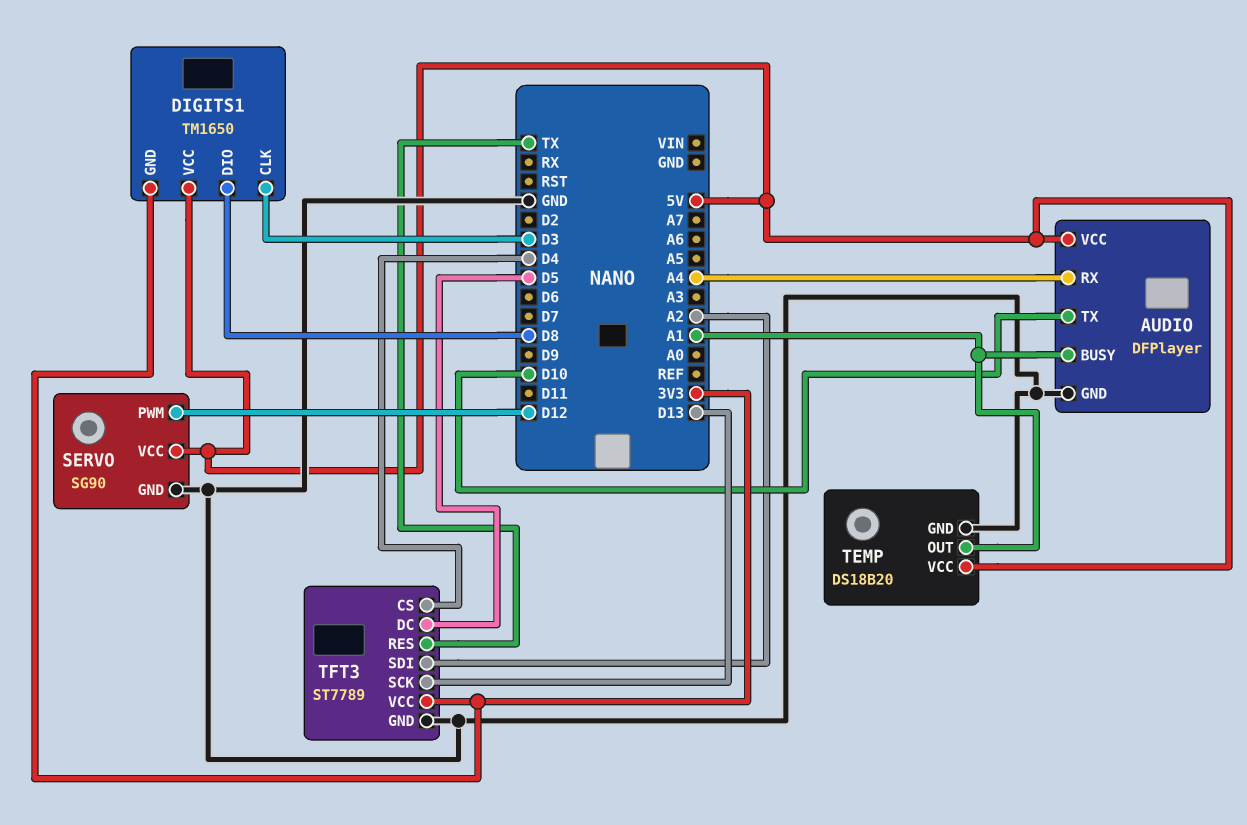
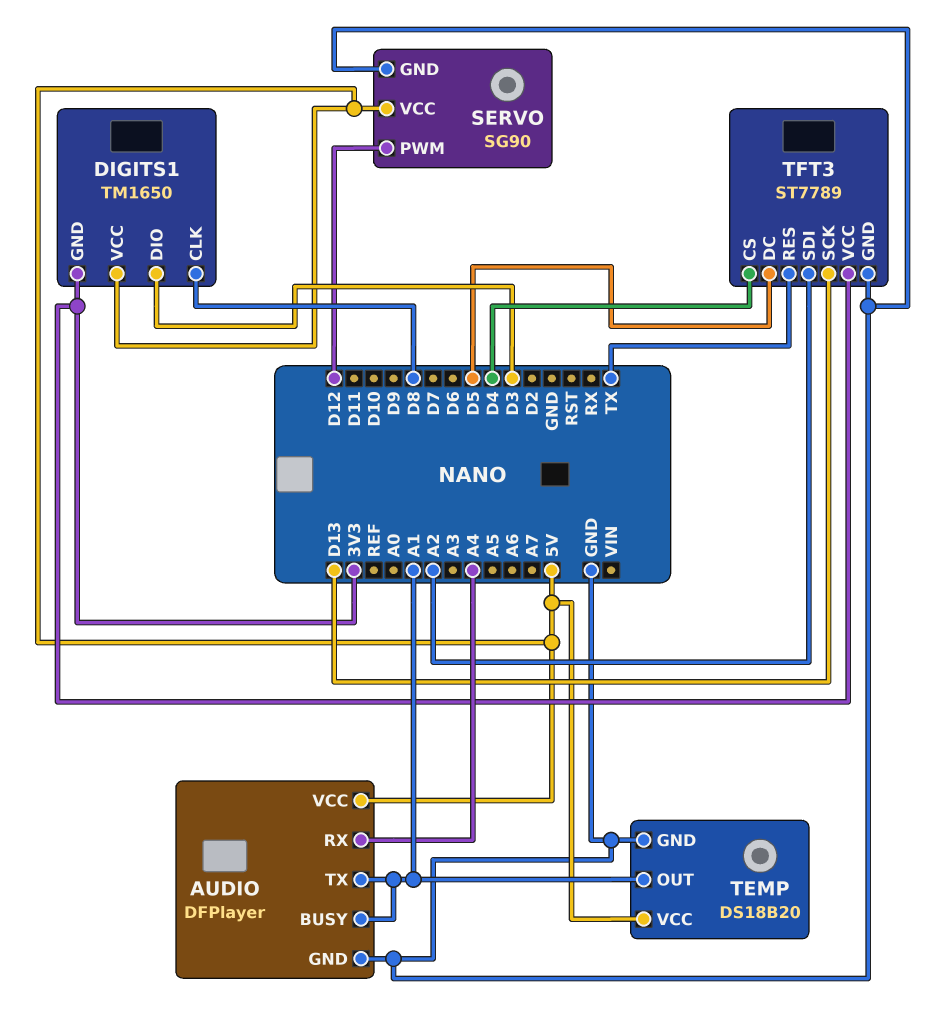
AUDIO pin TX: D10 -> A1
DIGITS1 pin CLK: D3 -> D8
DIGITS1 pin DIO: D8 -> D3

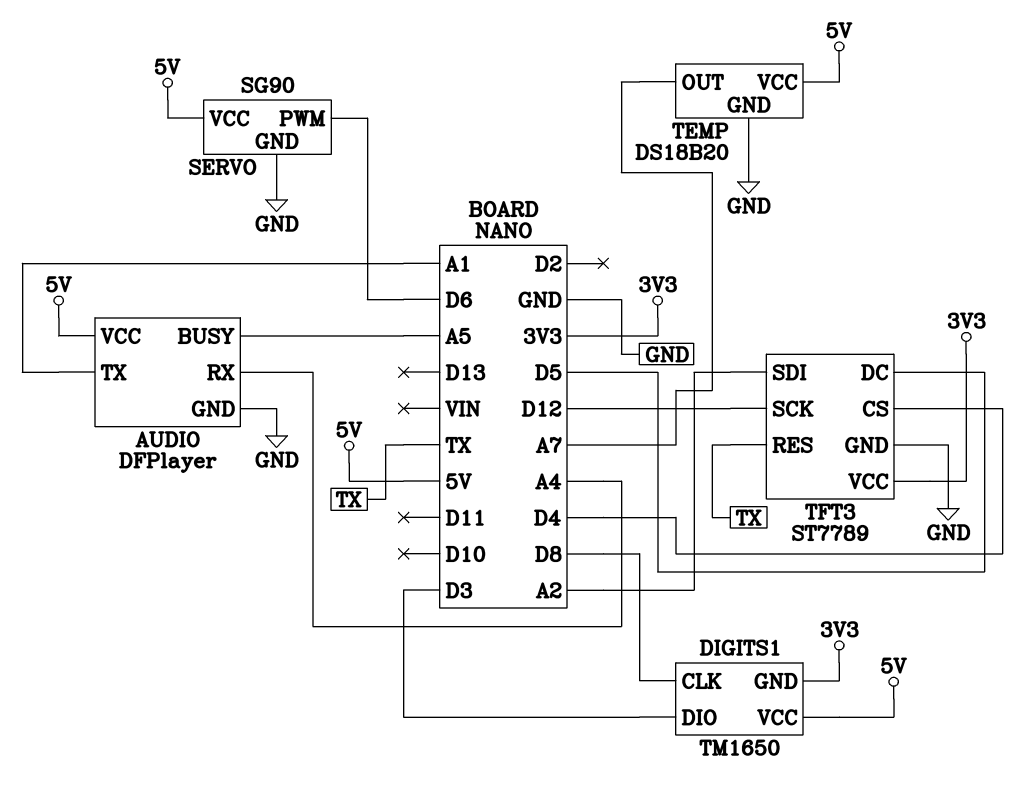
AUDIO pin BUSY: A1 -> A5
SERVO pin PWM: D12 -> D6
TEMP pin OUT: A1 -> A7
TFT3 pin SCK: D13 -> D12

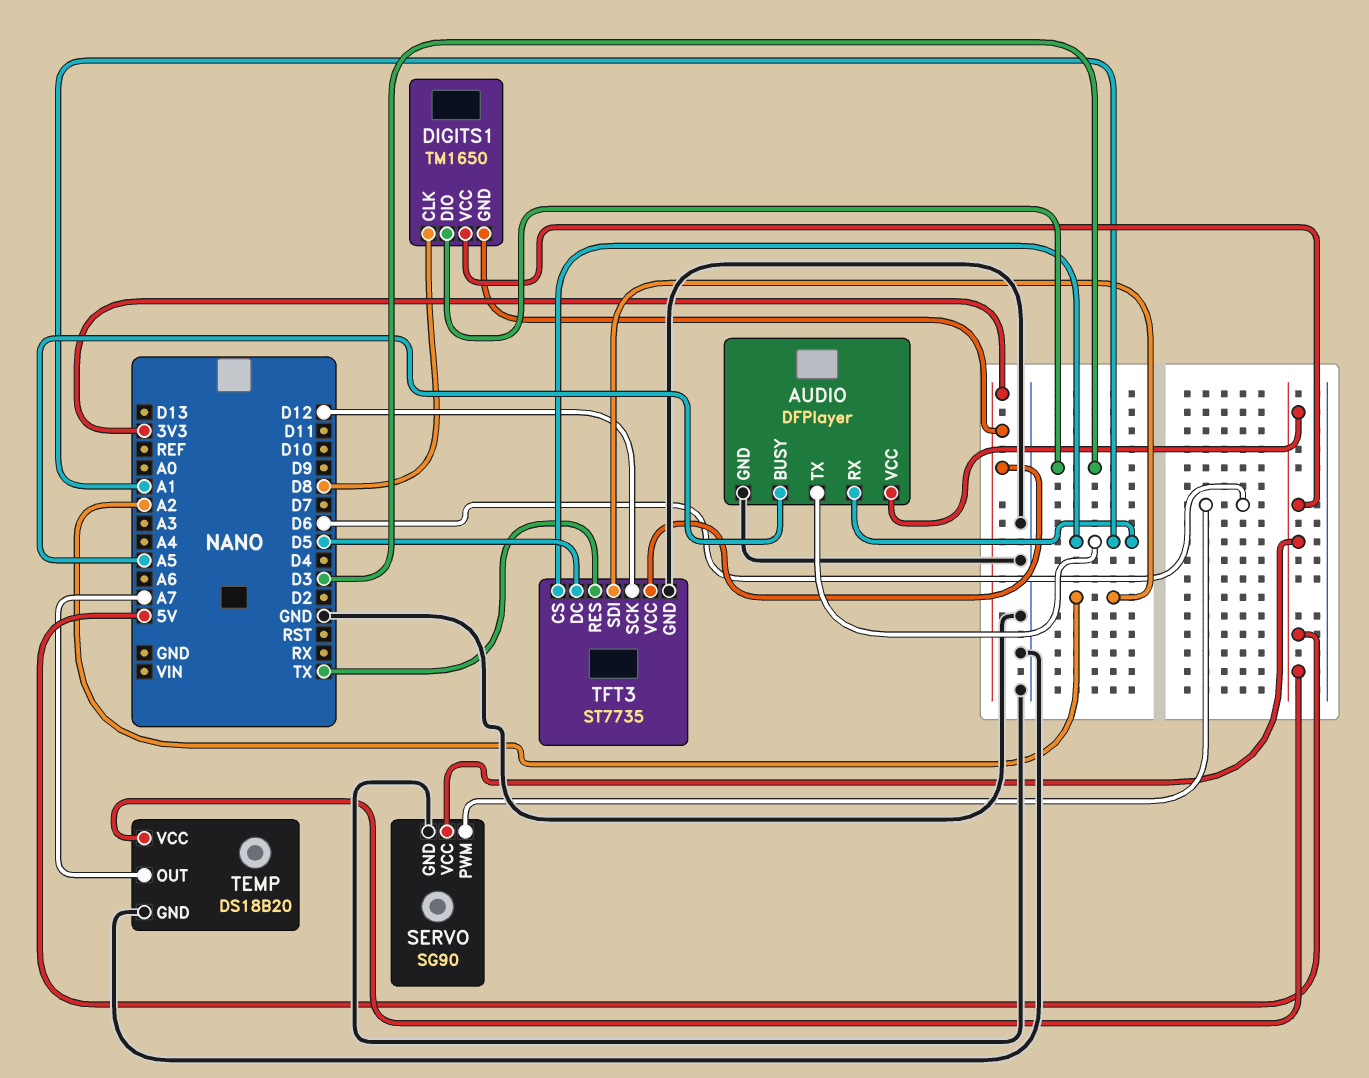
AUDIO pin RX: A4 -> A1
TFT3: ST7789 -> ST7735
TFT3 pin CS: D4 -> A1

